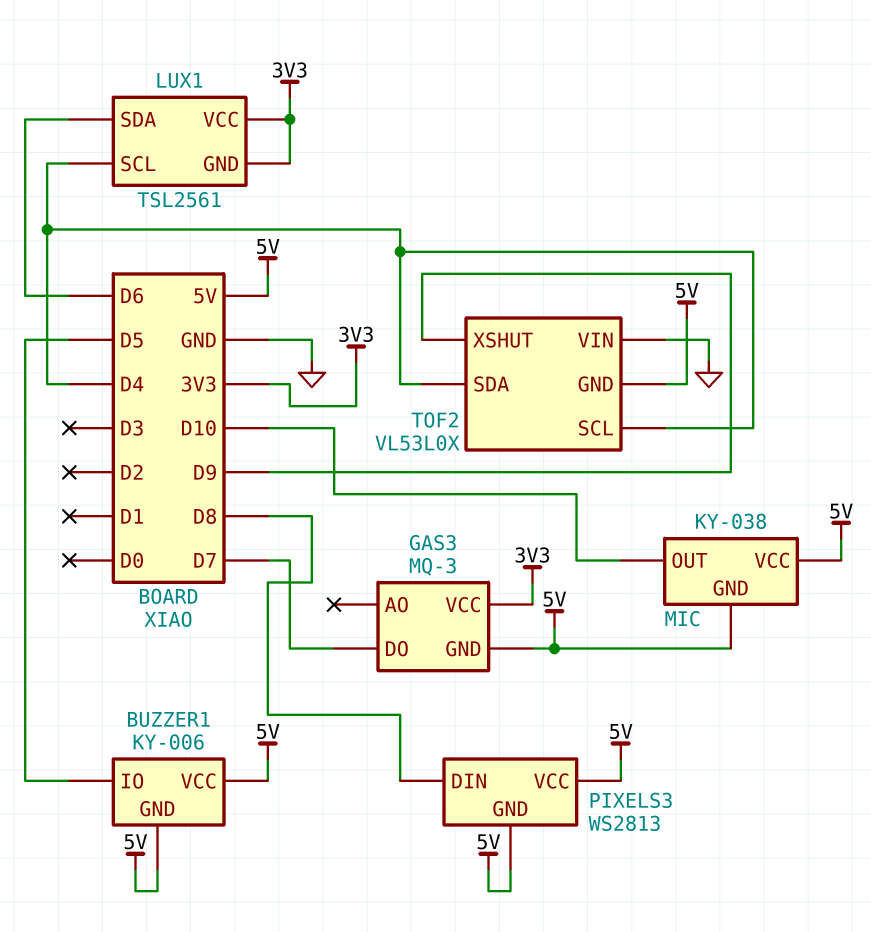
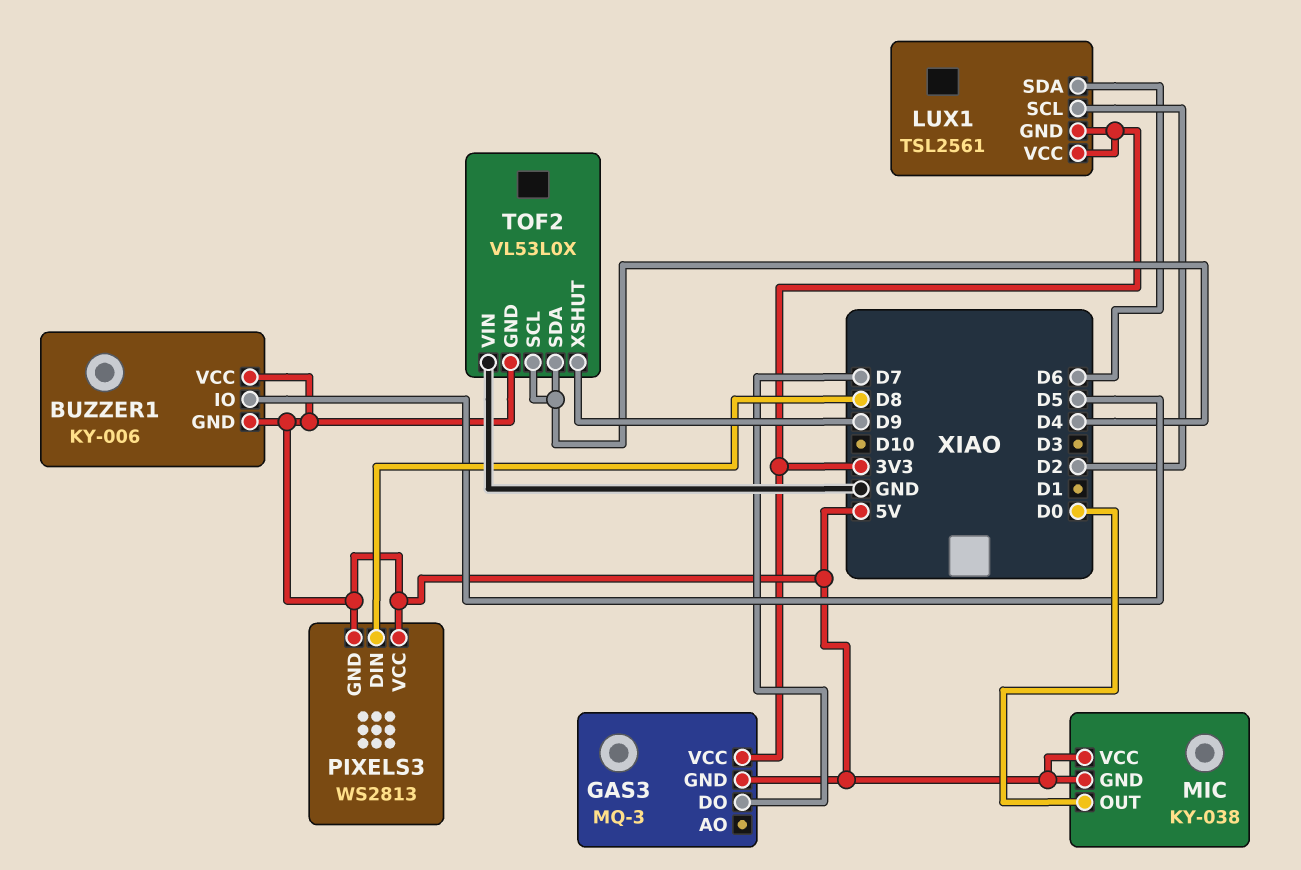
LUX1 pin SCL: D4 -> D2
MIC pin OUT: D10 -> D0

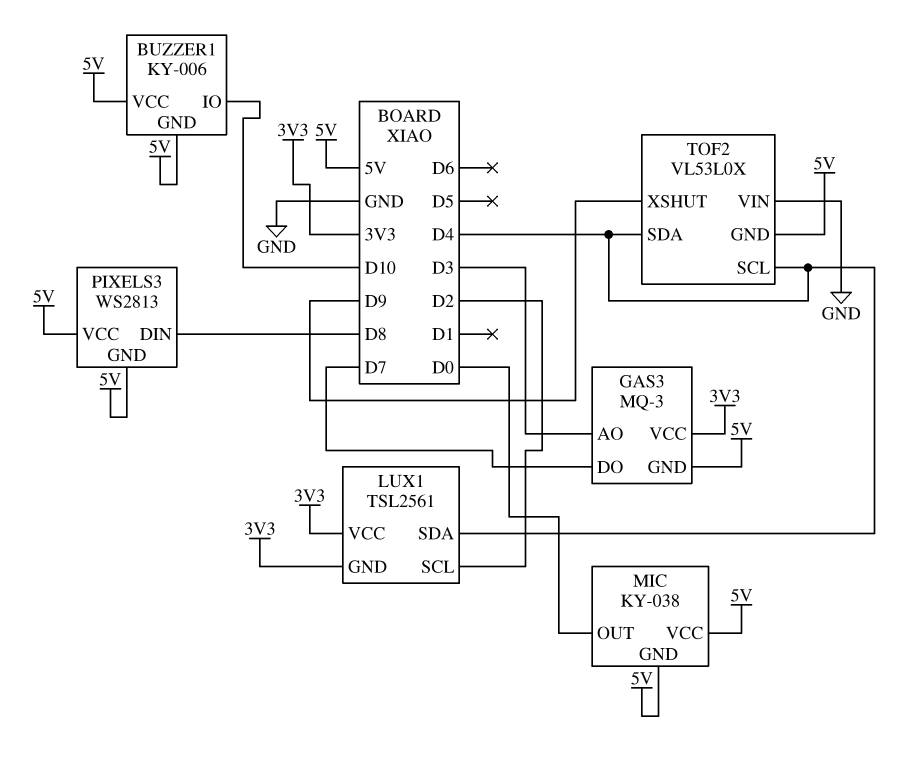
BUZZER1 pin IO: D5 -> D10
GAS3 pin AO: none -> D3
LUX1 pin SDA: D6 -> D4

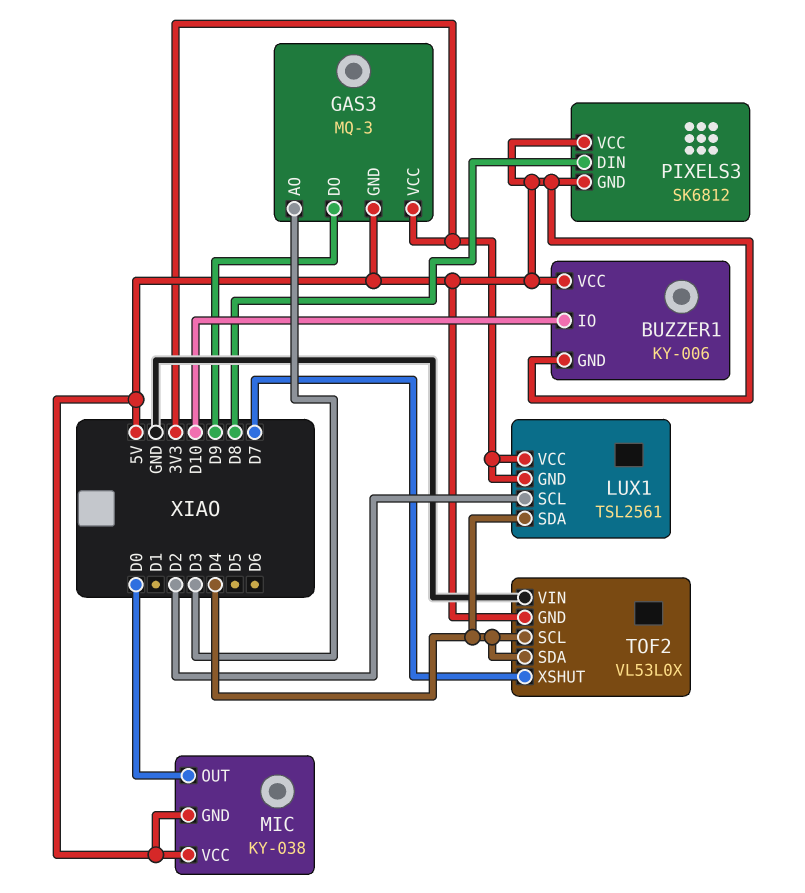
GAS3 pin DO: D7 -> D9
PIXELS3: WS2813 -> SK6812
TOF2 pin XSHUT: D9 -> D7

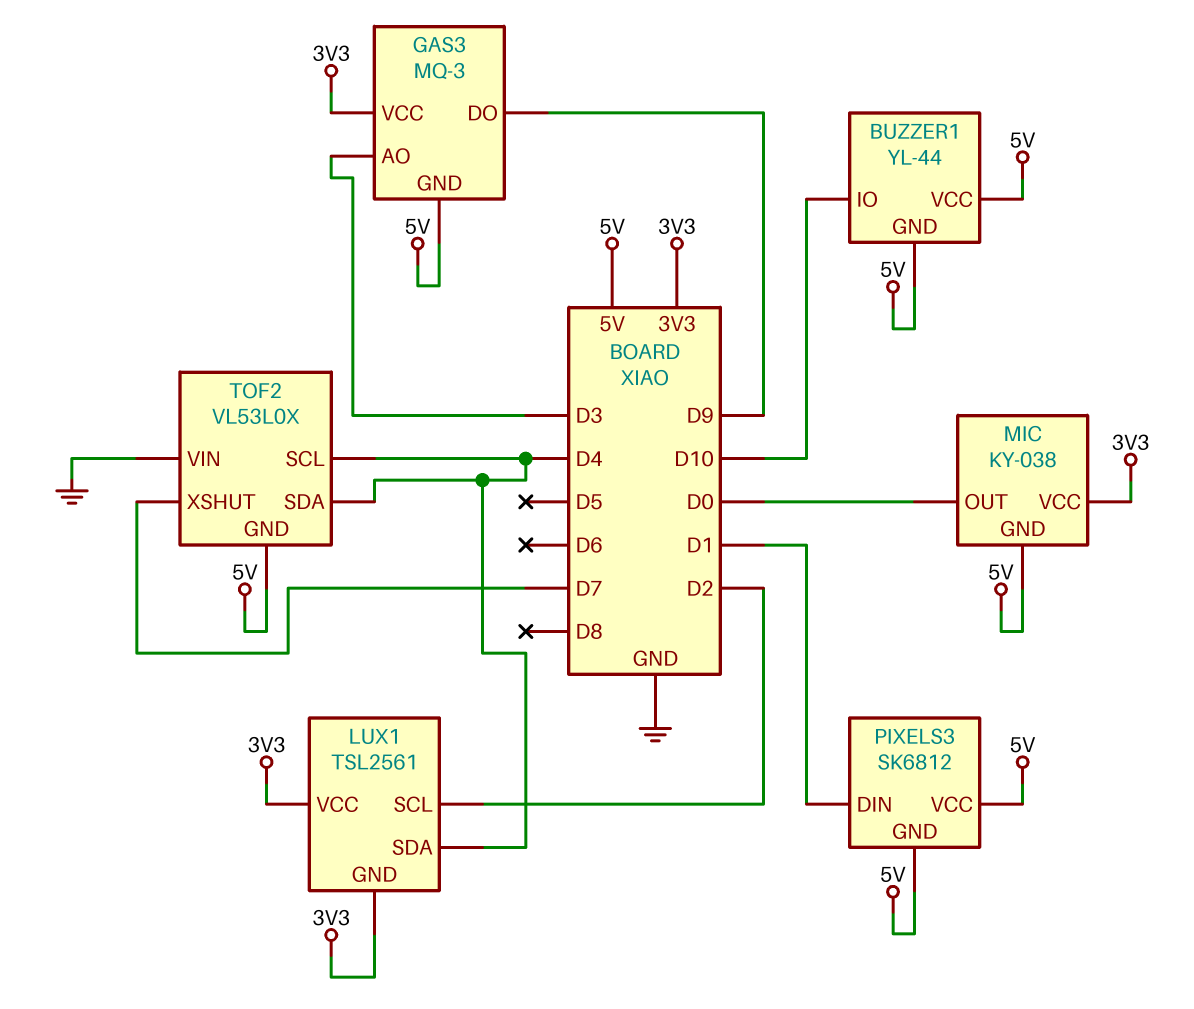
BUZZER1: KY-006 -> YL-44
MIC pin VCC: 5V -> 3V3
PIXELS3 pin DIN: D8 -> D1

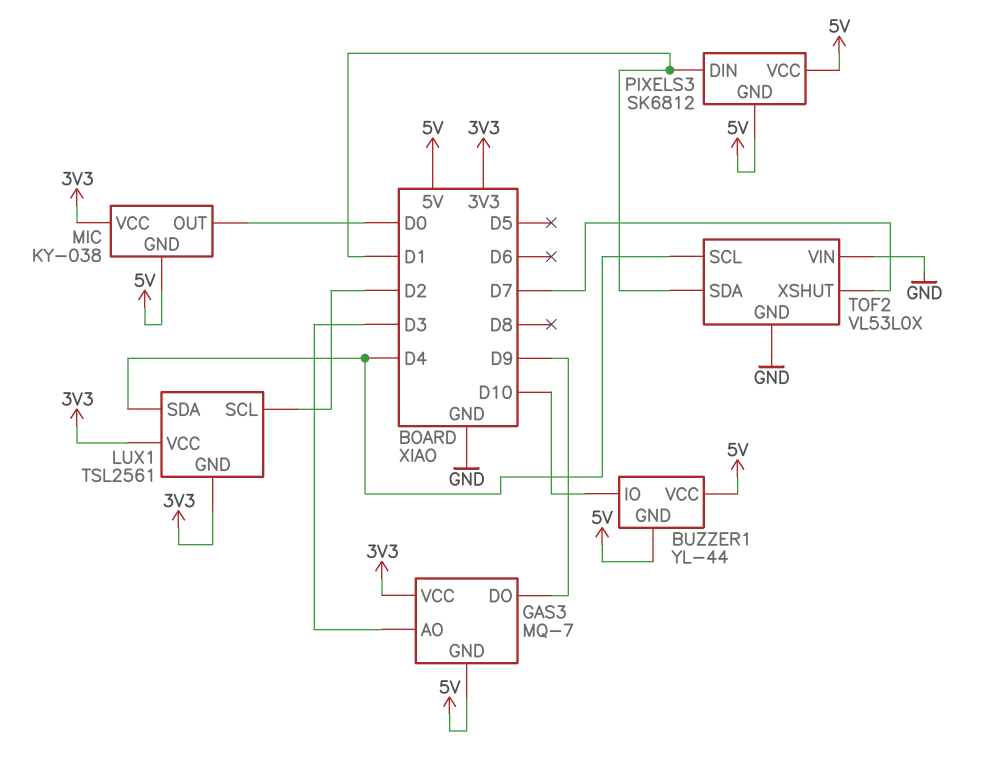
GAS3: MQ-3 -> MQ-7
TOF2 pin GND: 5V -> GND
TOF2 pin SDA: D4 -> D1

